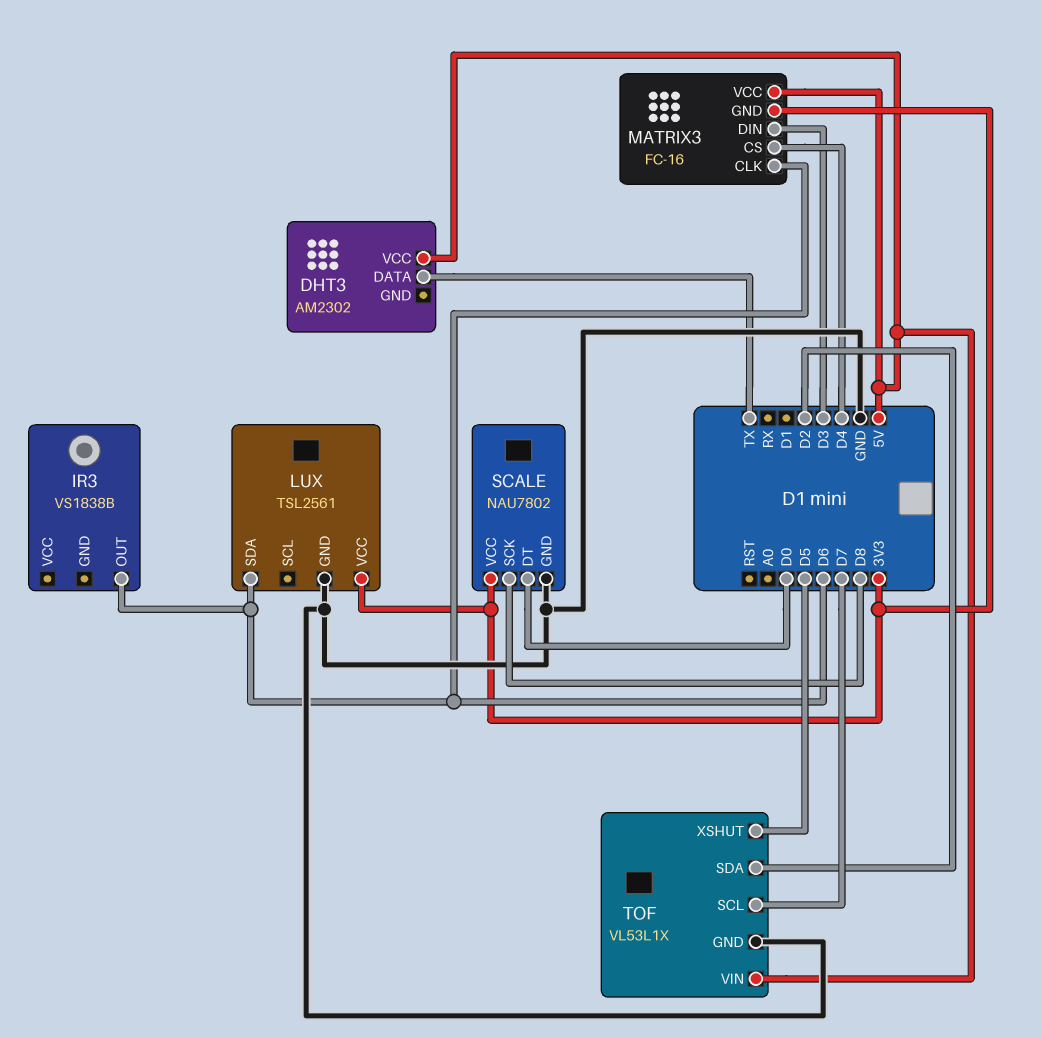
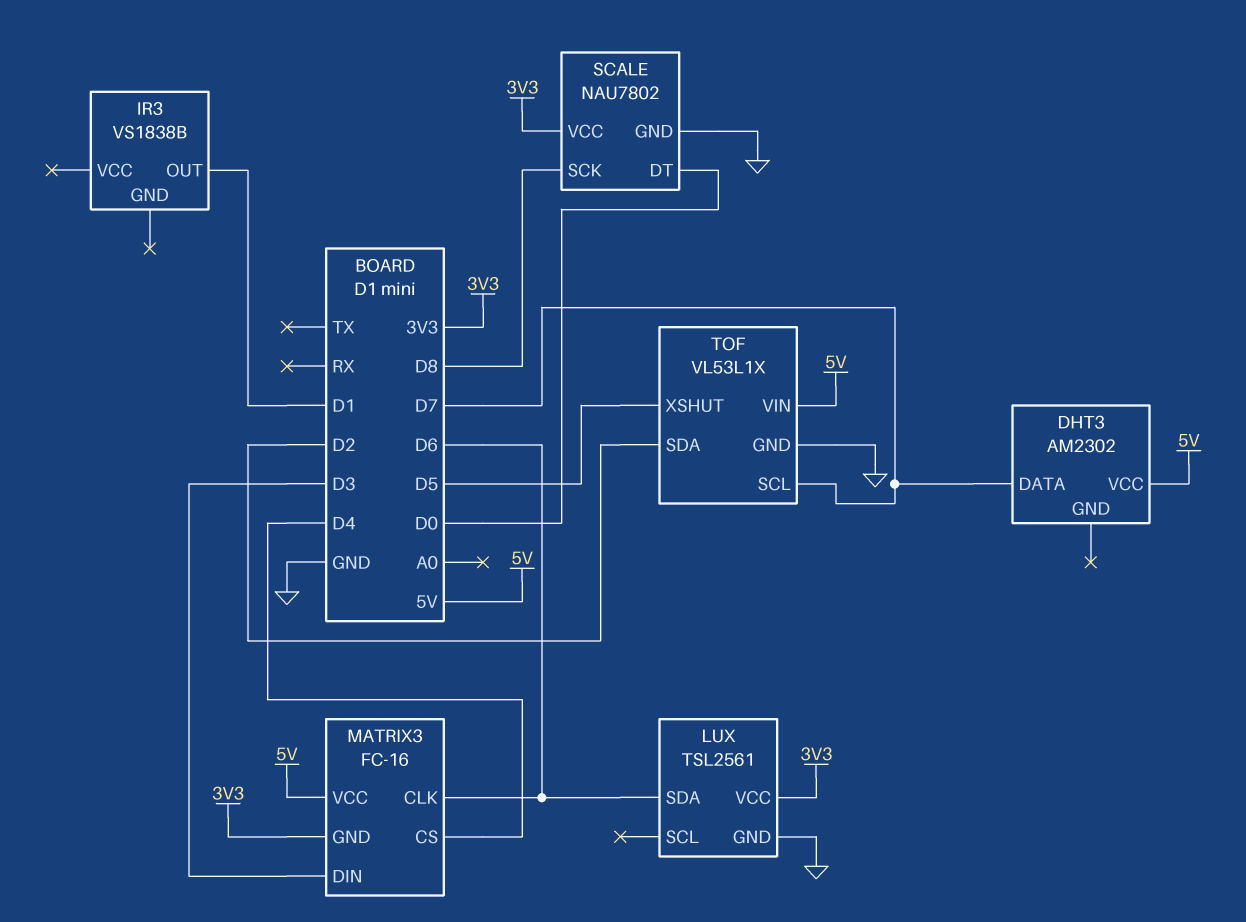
DHT3 pin DATA: TX -> D7
IR3 pin OUT: D6 -> D1

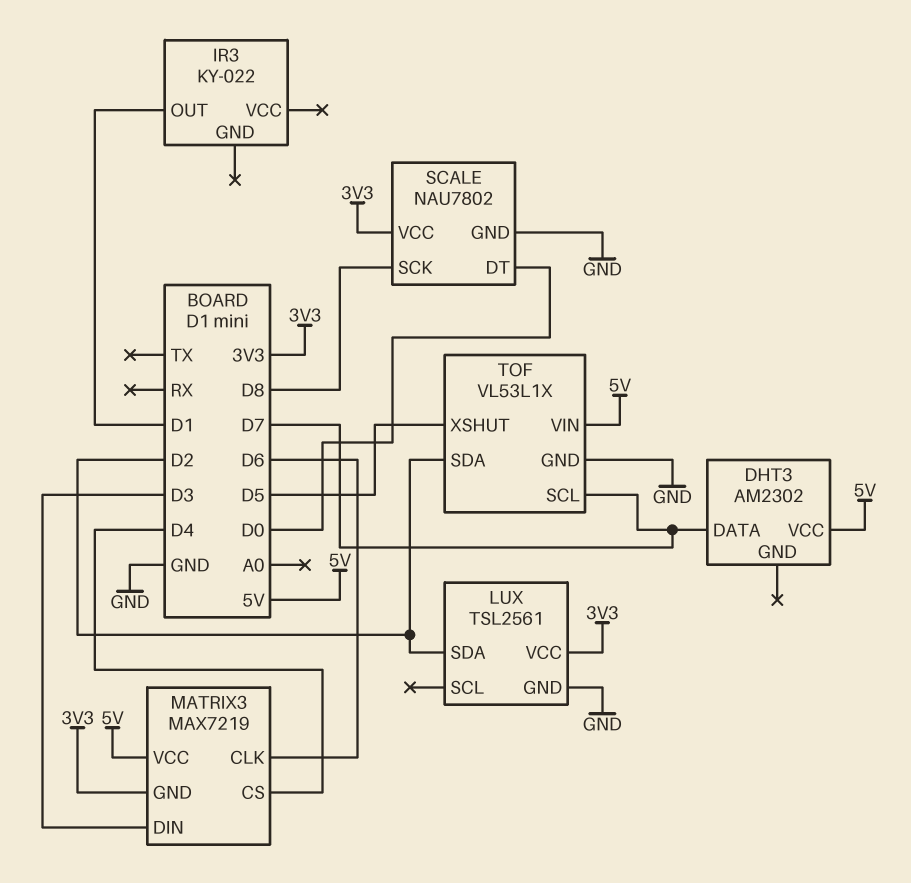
IR3: VS1838B -> KY-022
LUX pin SDA: D6 -> D2
MATRIX3: FC-16 -> MAX7219

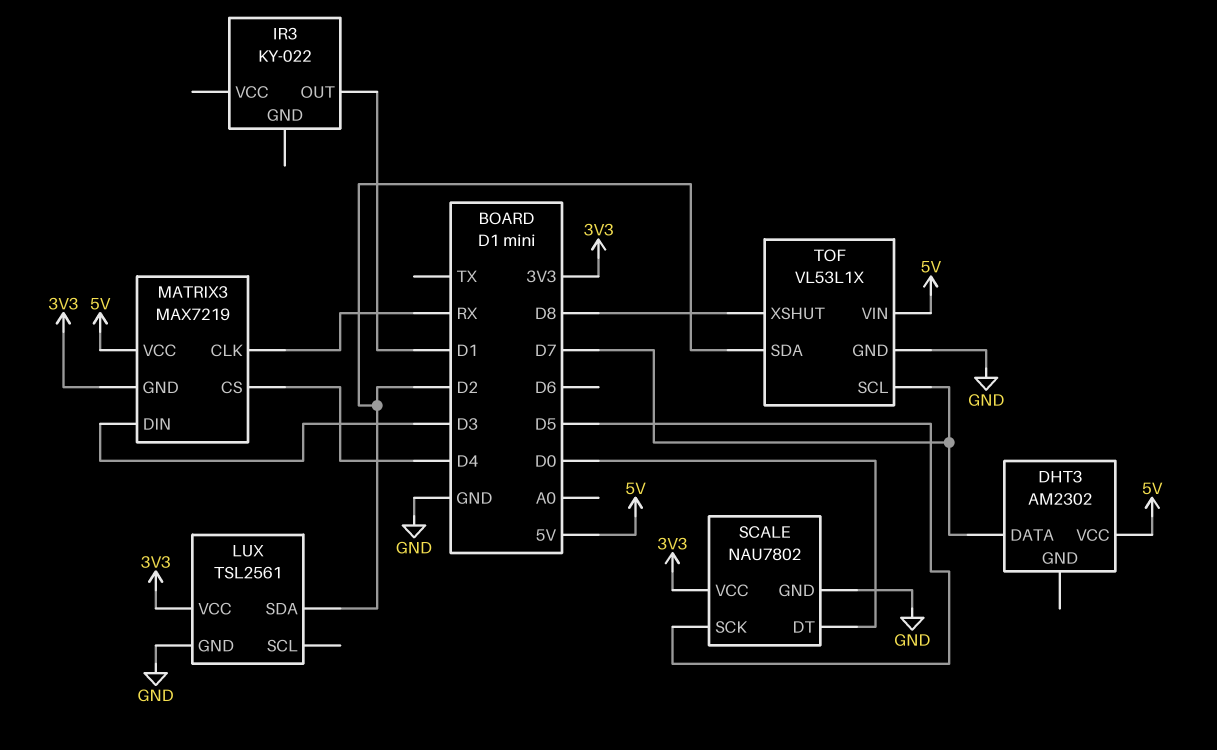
MATRIX3 pin CLK: D6 -> RX
SCALE pin SCK: D8 -> D5
TOF pin XSHUT: D5 -> D8

